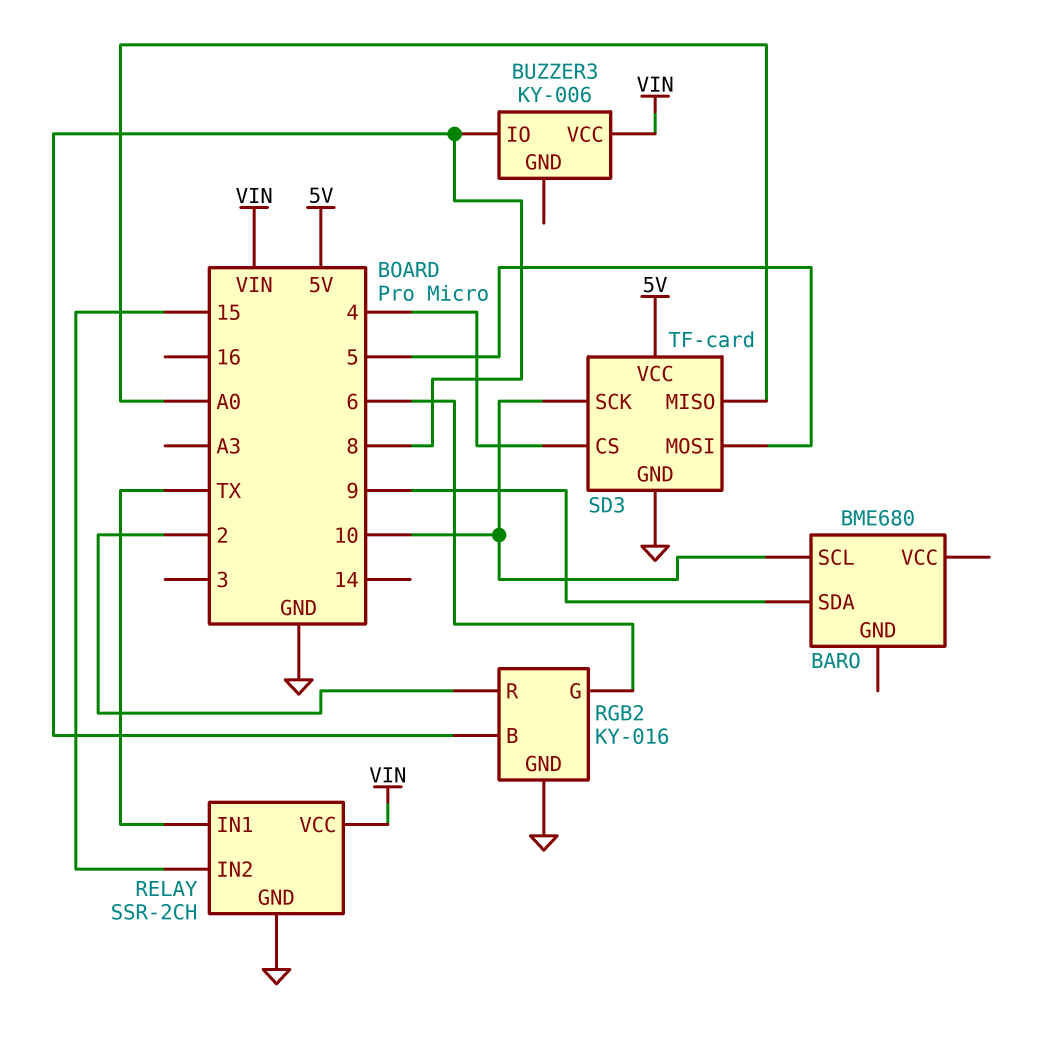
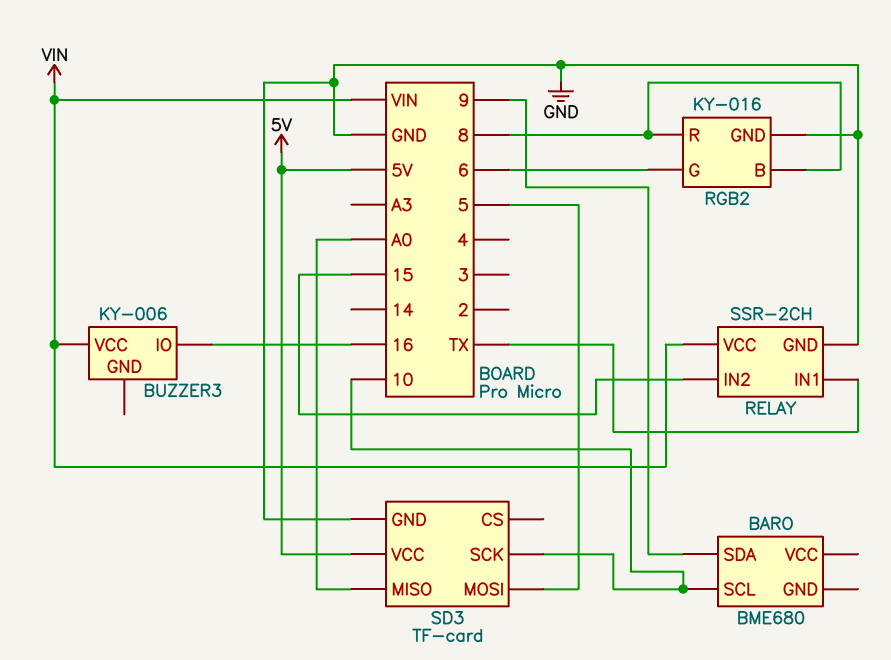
BUZZER3 pin IO: 8 -> 16
RGB2 pin R: 2 -> 8
SD3 pin CS: 4 -> none

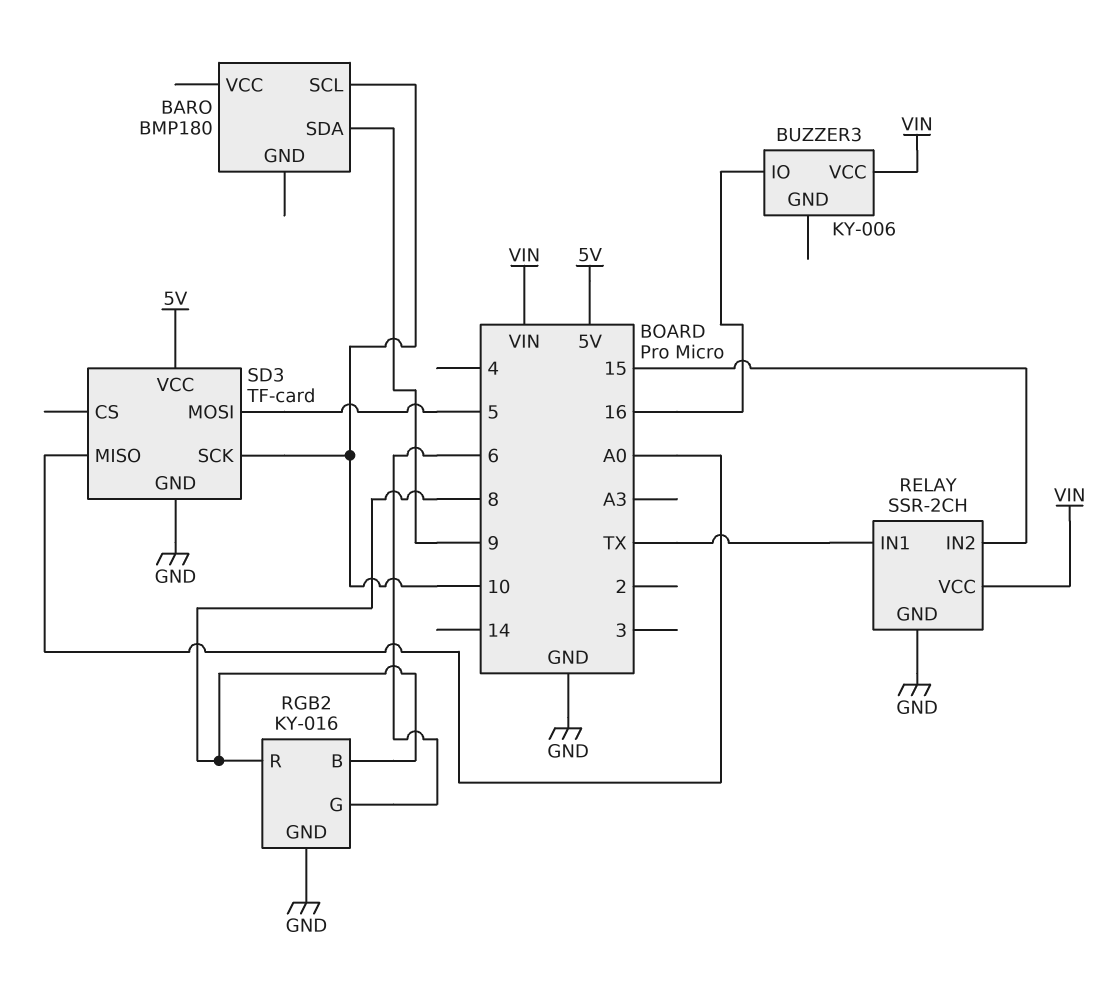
BARO: BME680 -> BMP180

